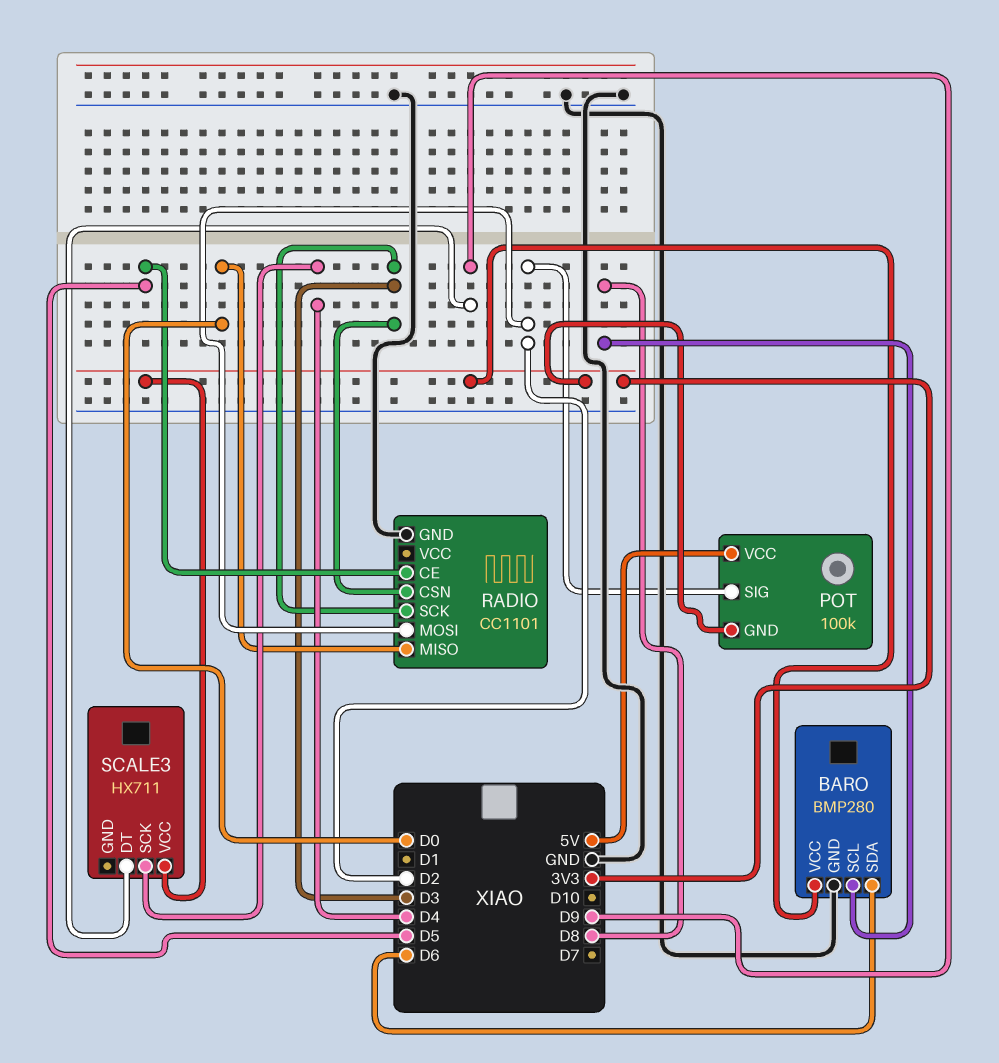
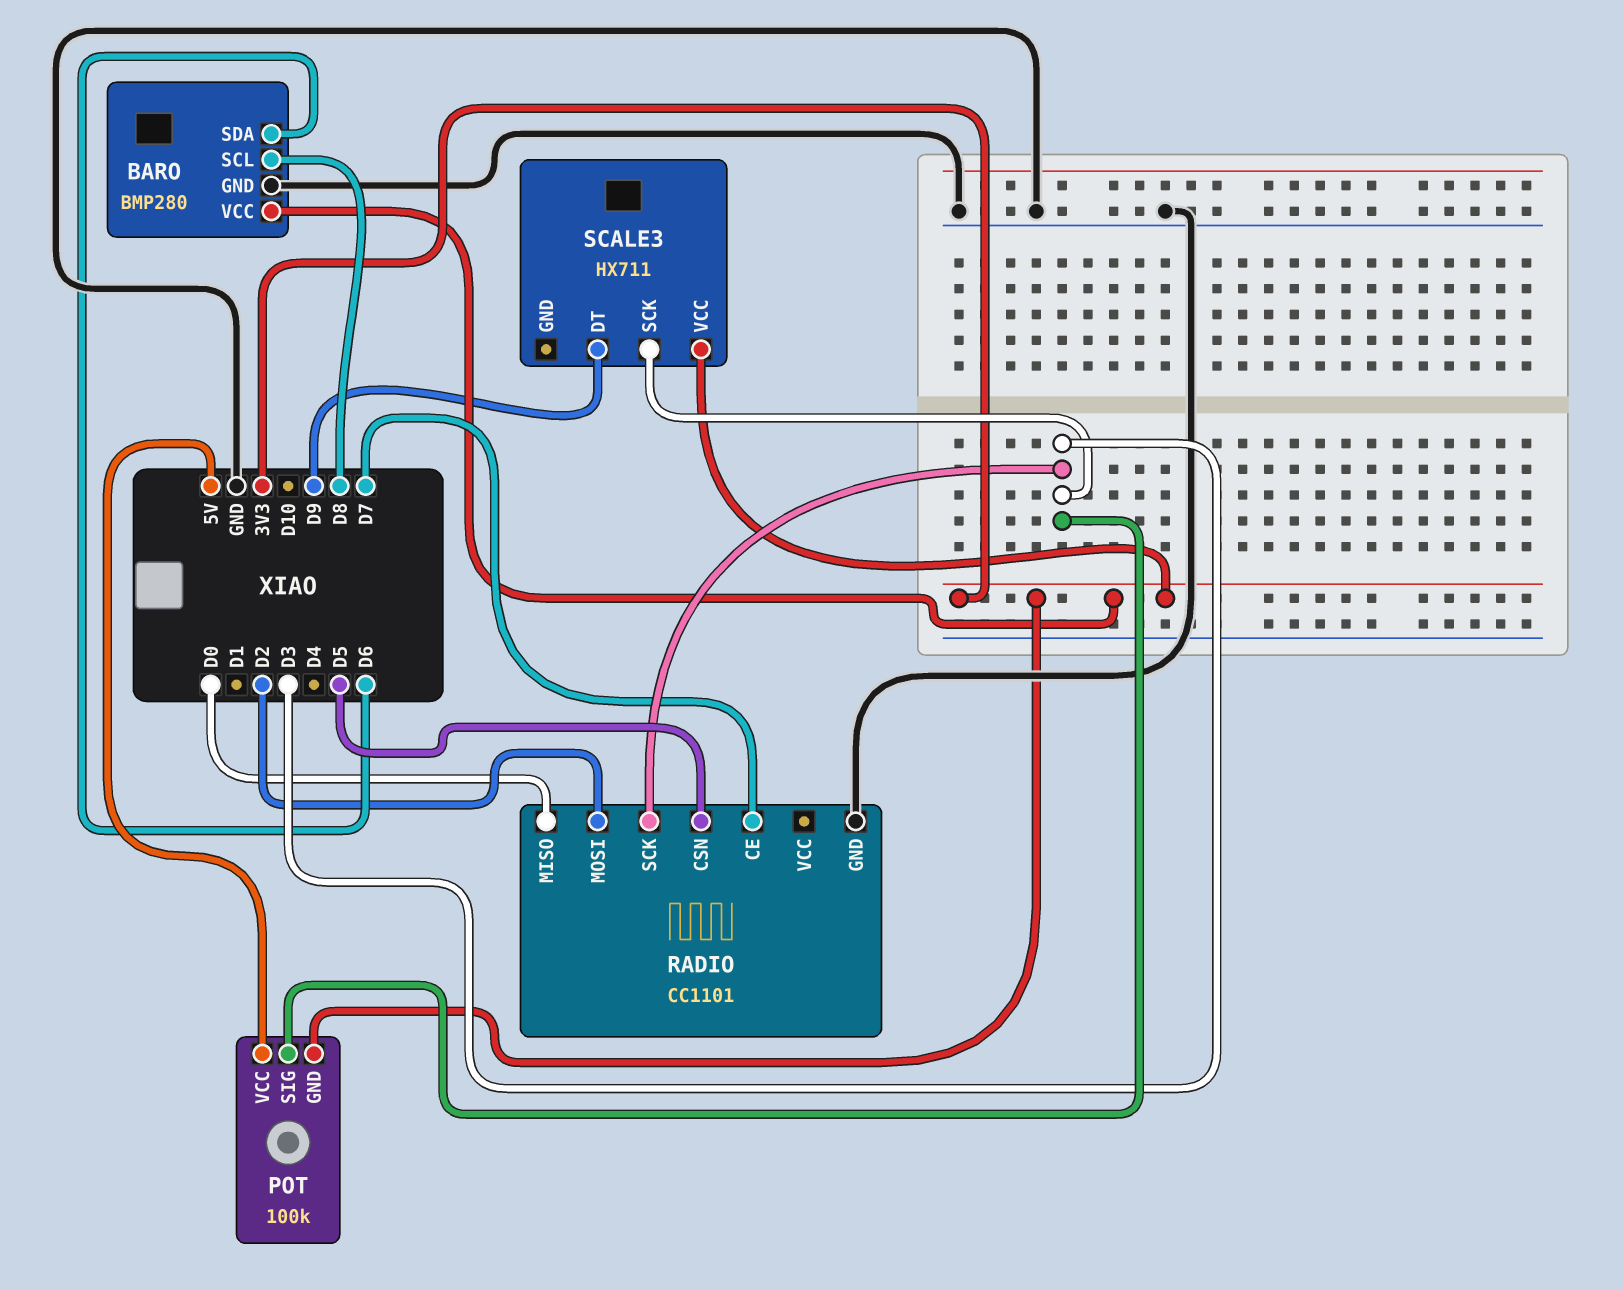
POT pin SIG: D2 -> D3
RADIO pin CE: D5 -> D7
RADIO pin CSN: D3 -> D5
SCALE3 pin SCK: D4 -> D3

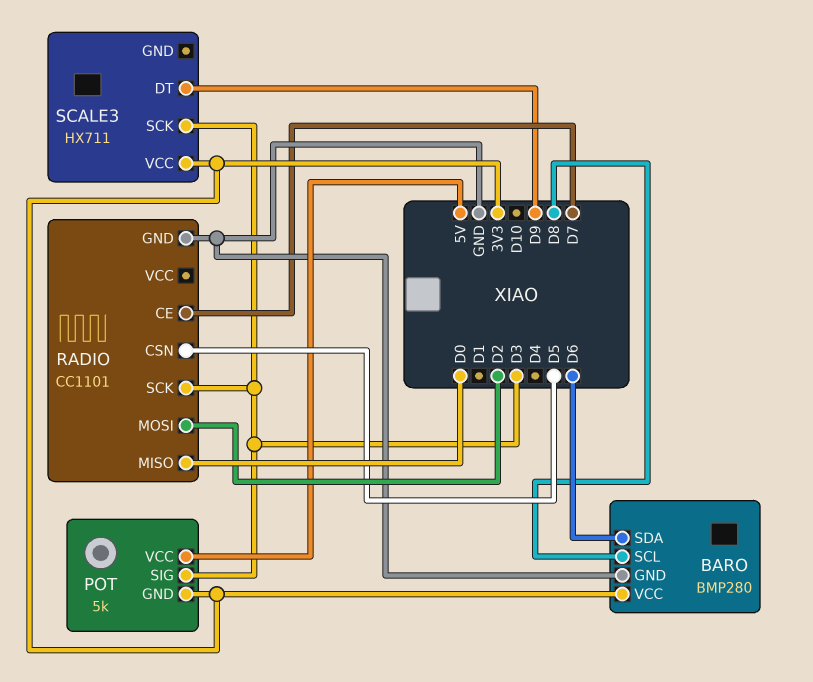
POT: 100k -> 5k

